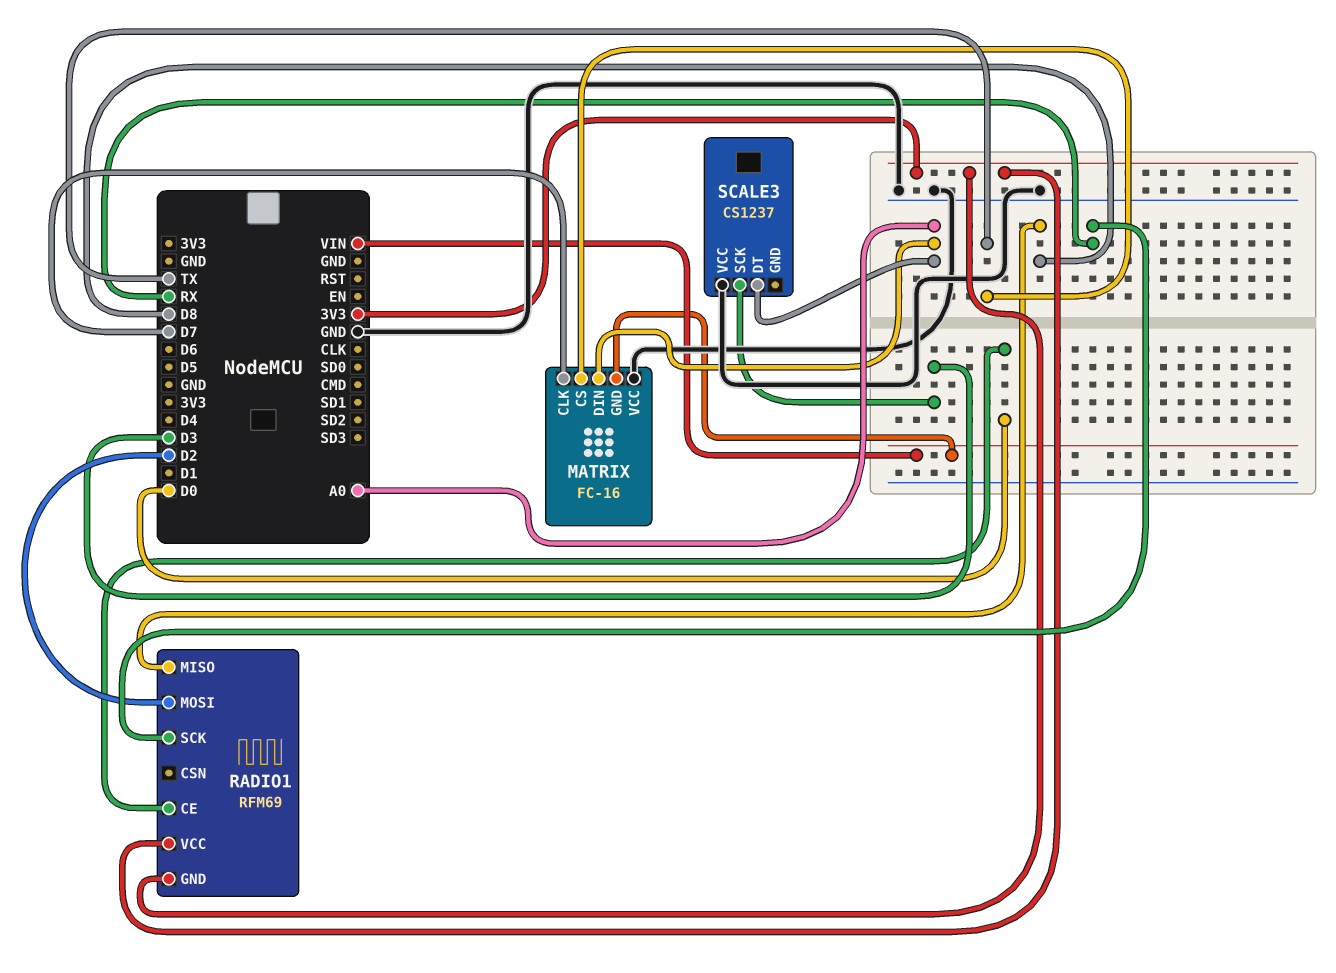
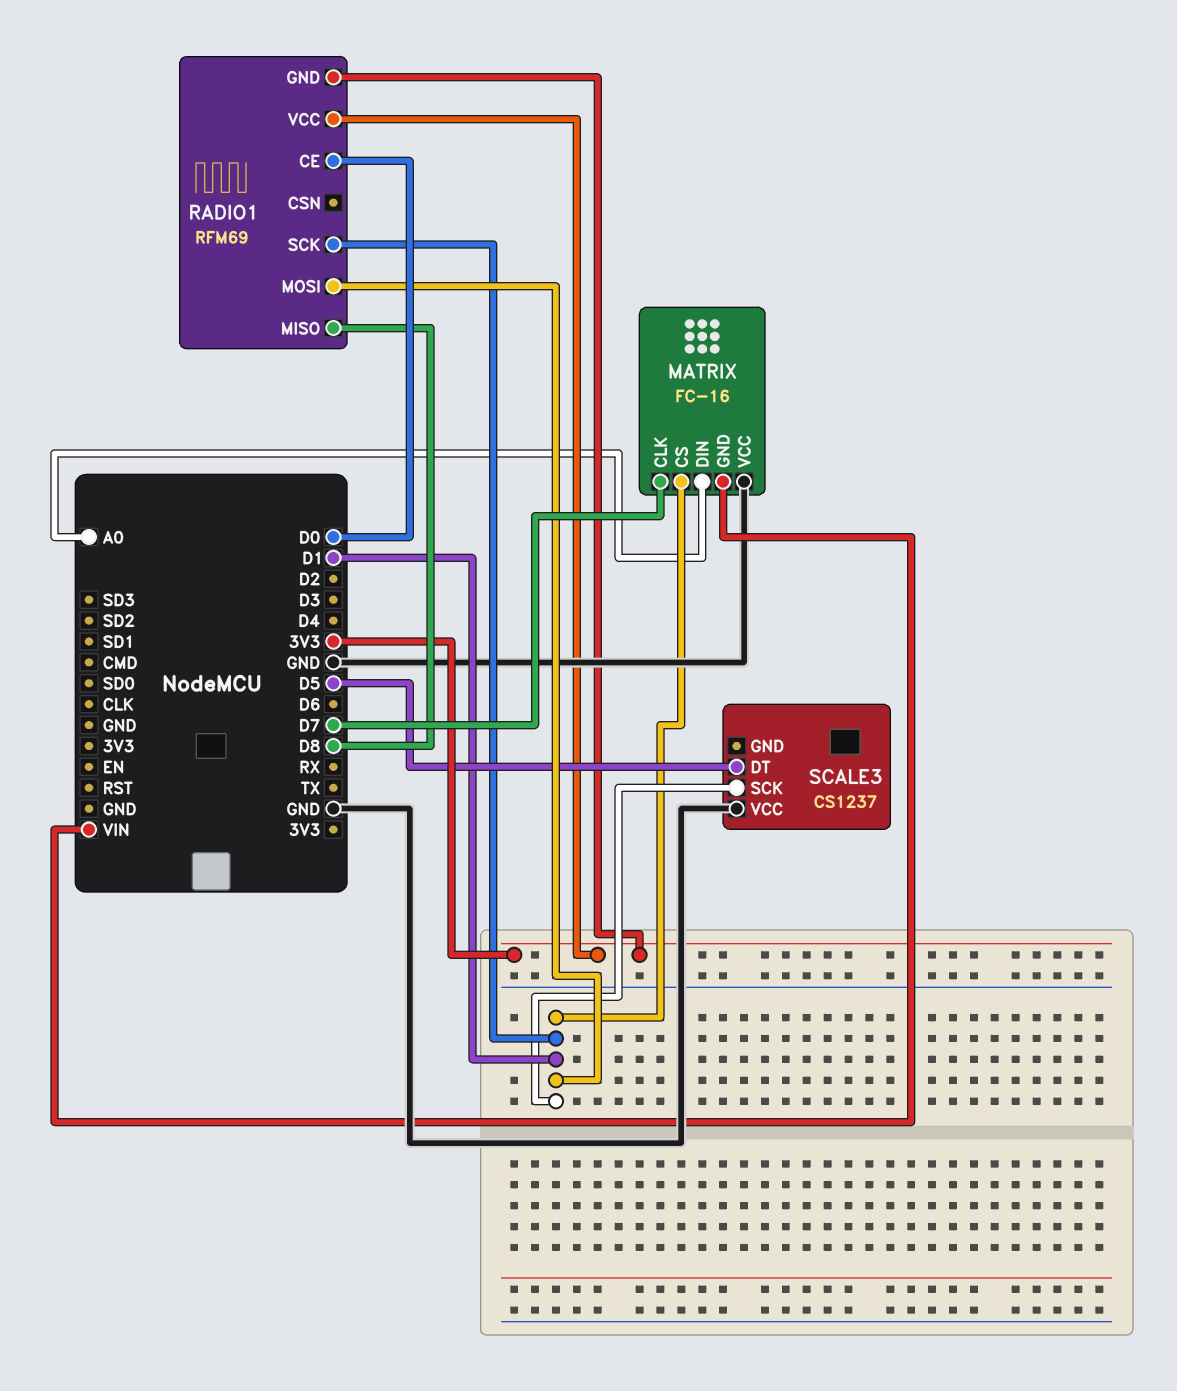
MATRIX pin CS: TX -> D1
RADIO1 pin MOSI: D2 -> D1
RADIO1 pin SCK: RX -> D1
SCALE3 pin DT: A0 -> D5
SCALE3 pin SCK: D3 -> D1

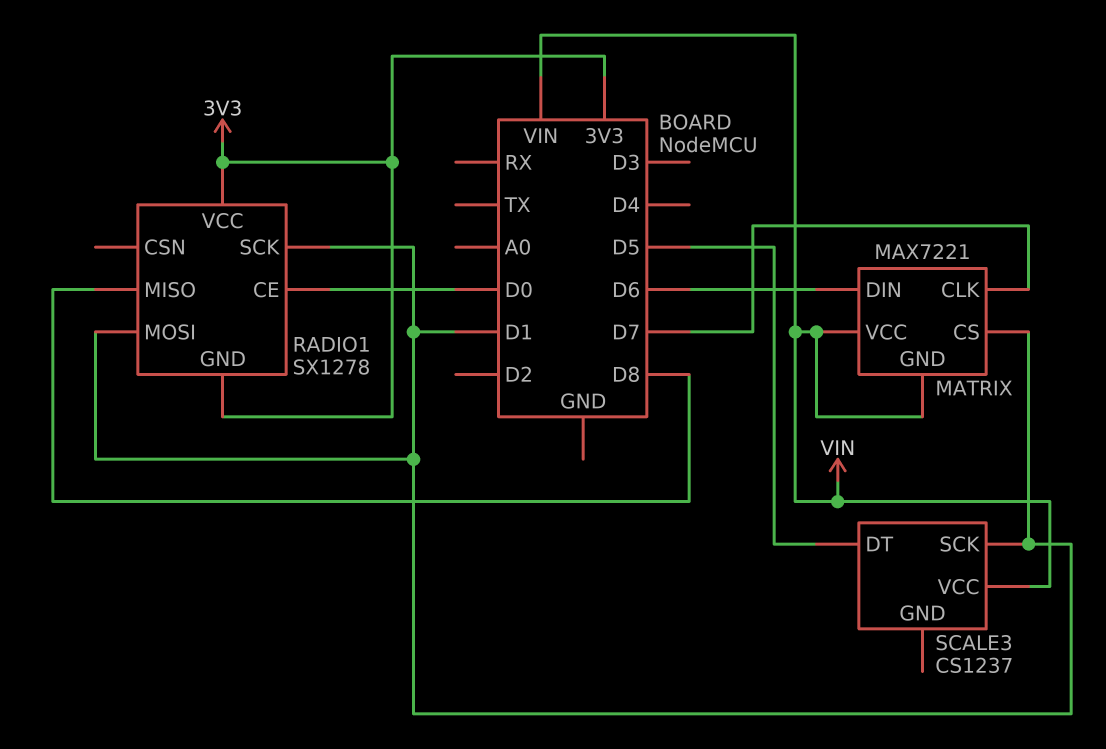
MATRIX: FC-16 -> MAX7221
MATRIX pin DIN: A0 -> D6
MATRIX pin VCC: GND -> VIN
RADIO1: RFM69 -> SX1278
SCALE3 pin VCC: GND -> VIN

